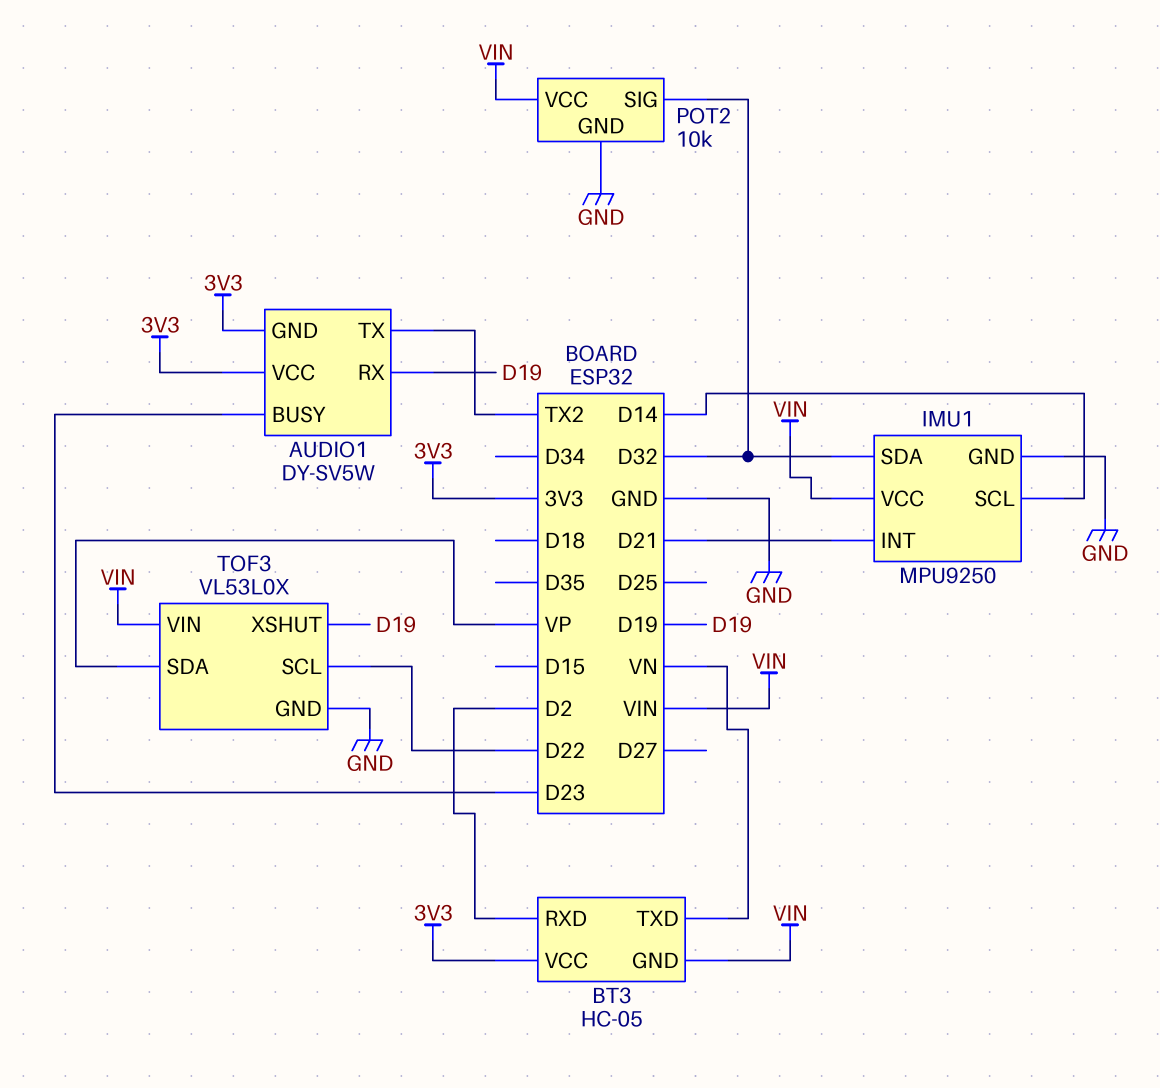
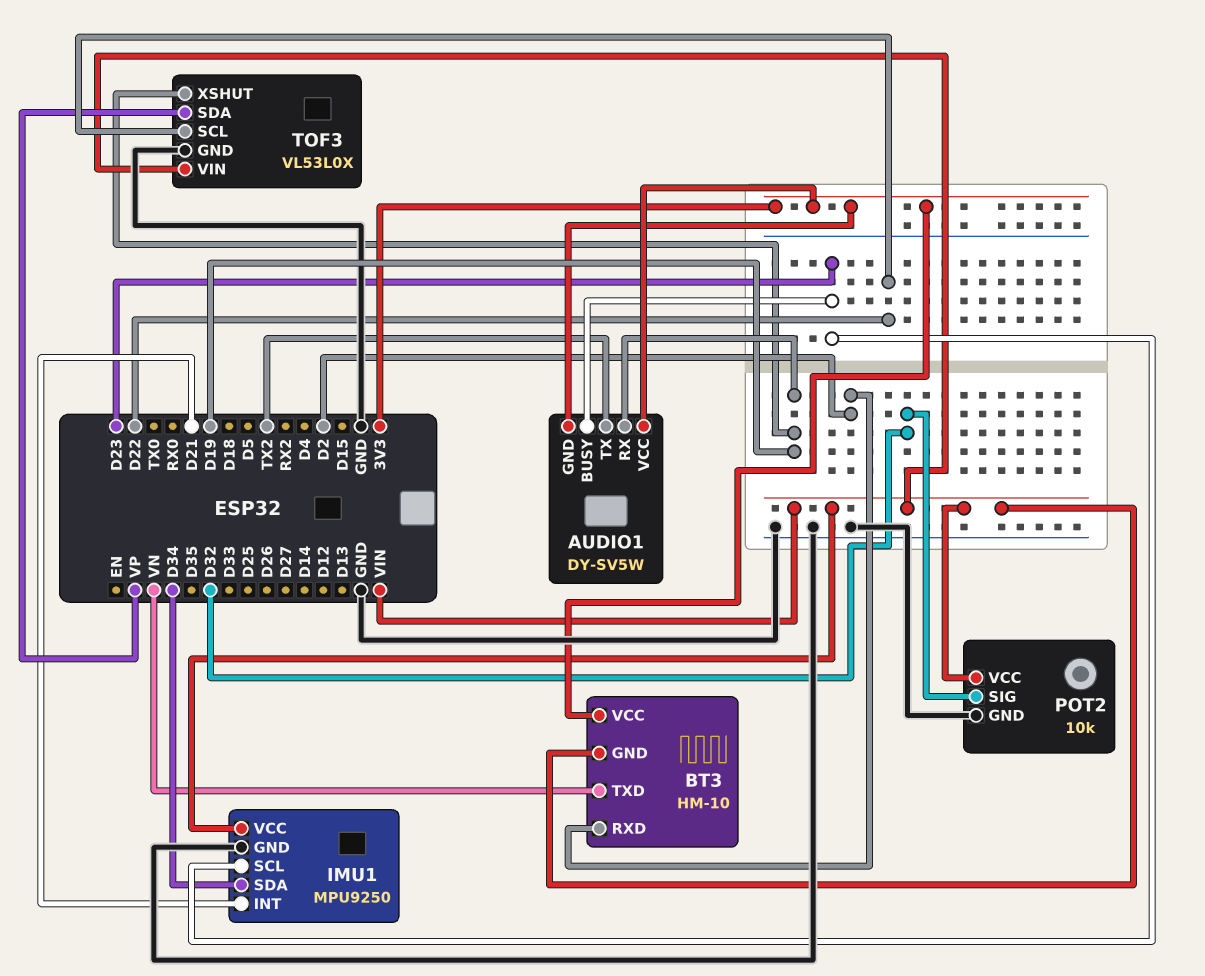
BT3: HC-05 -> HM-10
IMU1 pin SCL: D14 -> D23
IMU1 pin SDA: D32 -> D34

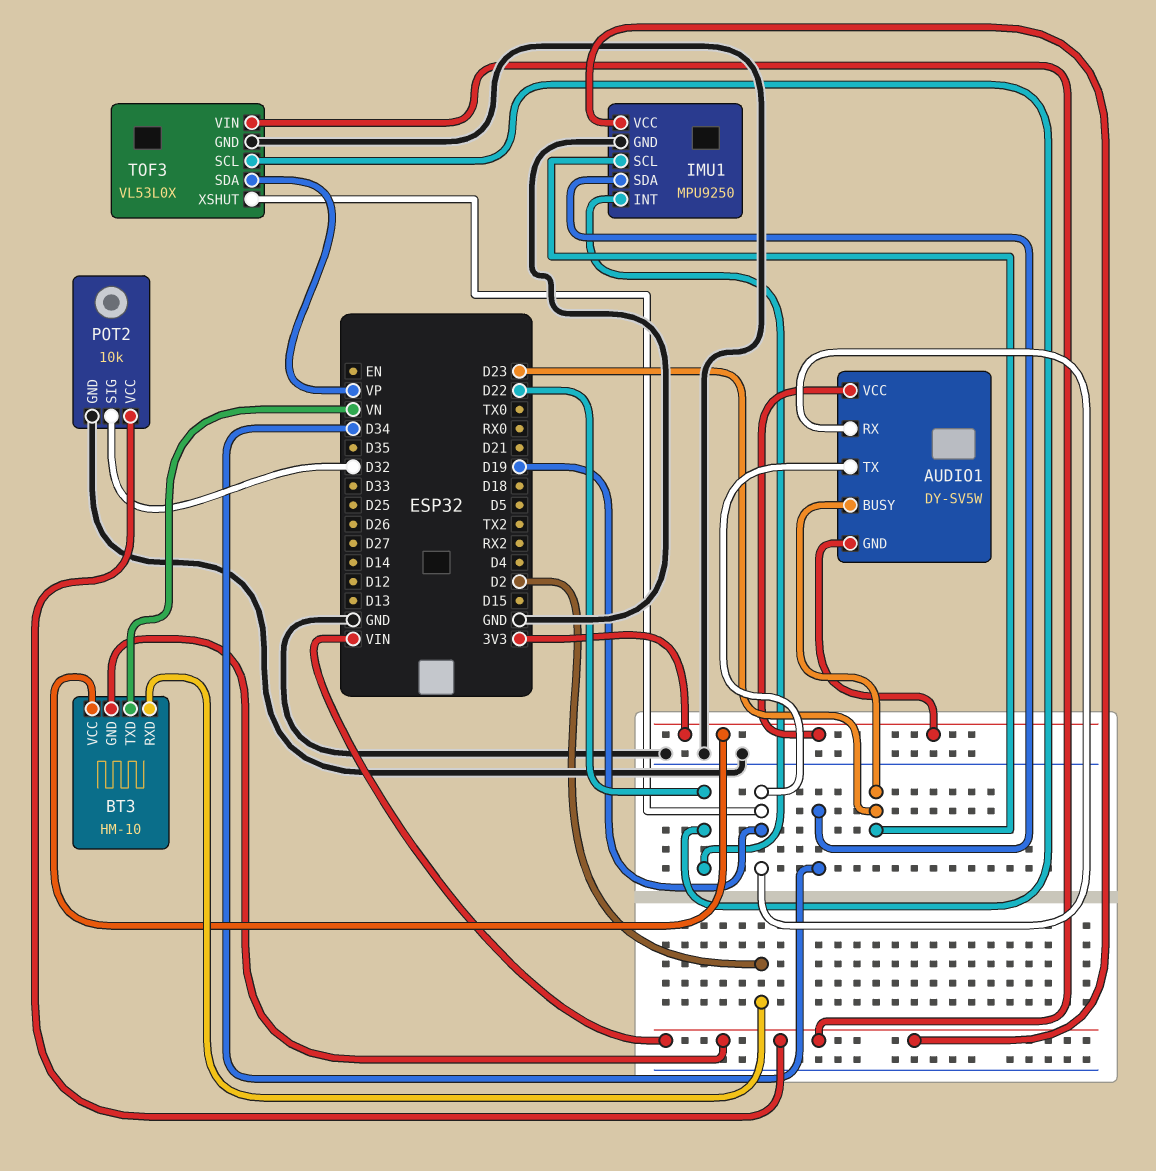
AUDIO1 pin TX: TX2 -> D19
IMU1 pin INT: D21 -> D22

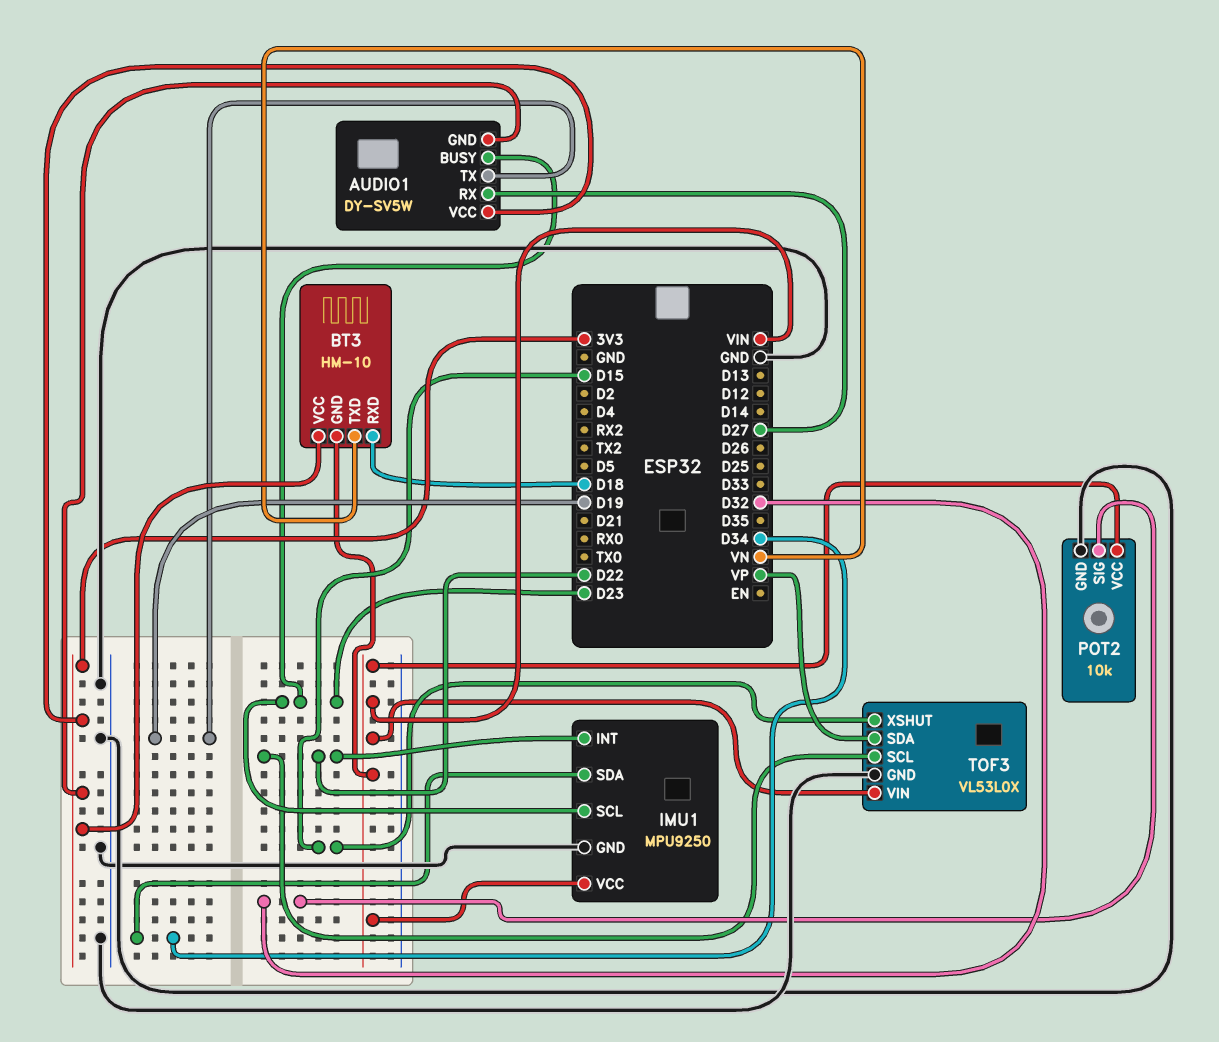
AUDIO1 pin RX: D19 -> D27
BT3 pin RXD: D2 -> D18
TOF3 pin XSHUT: D19 -> D15

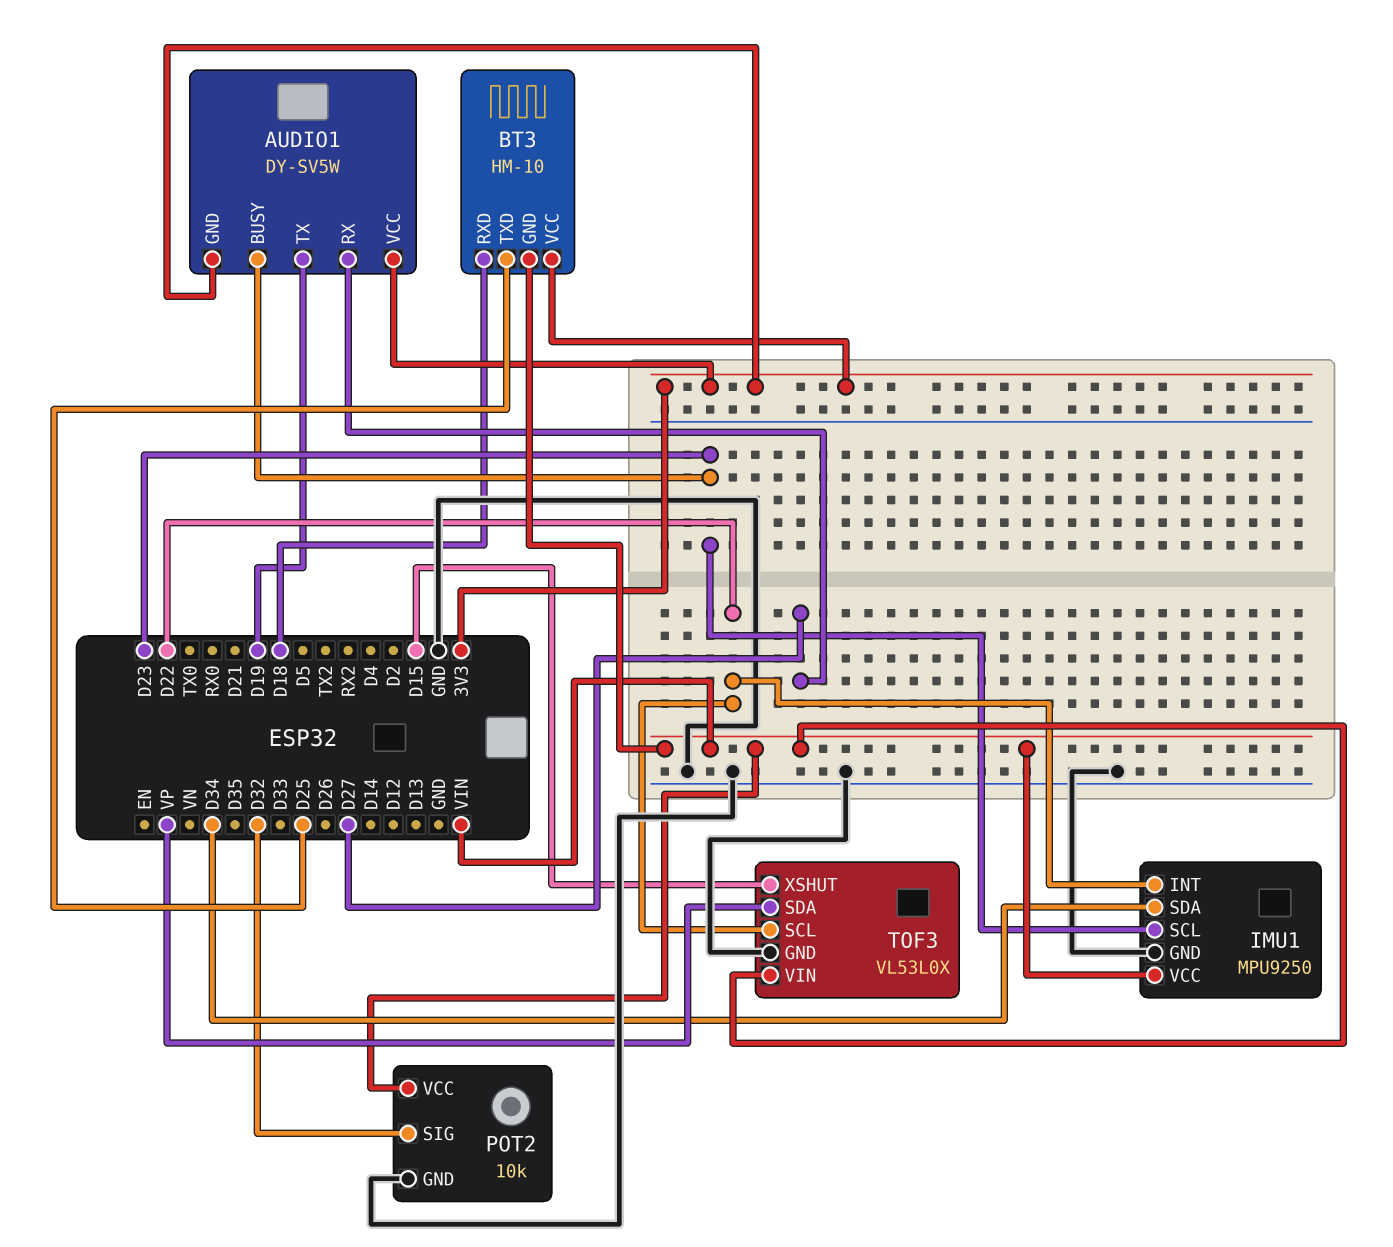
BT3 pin TXD: VN -> D25

